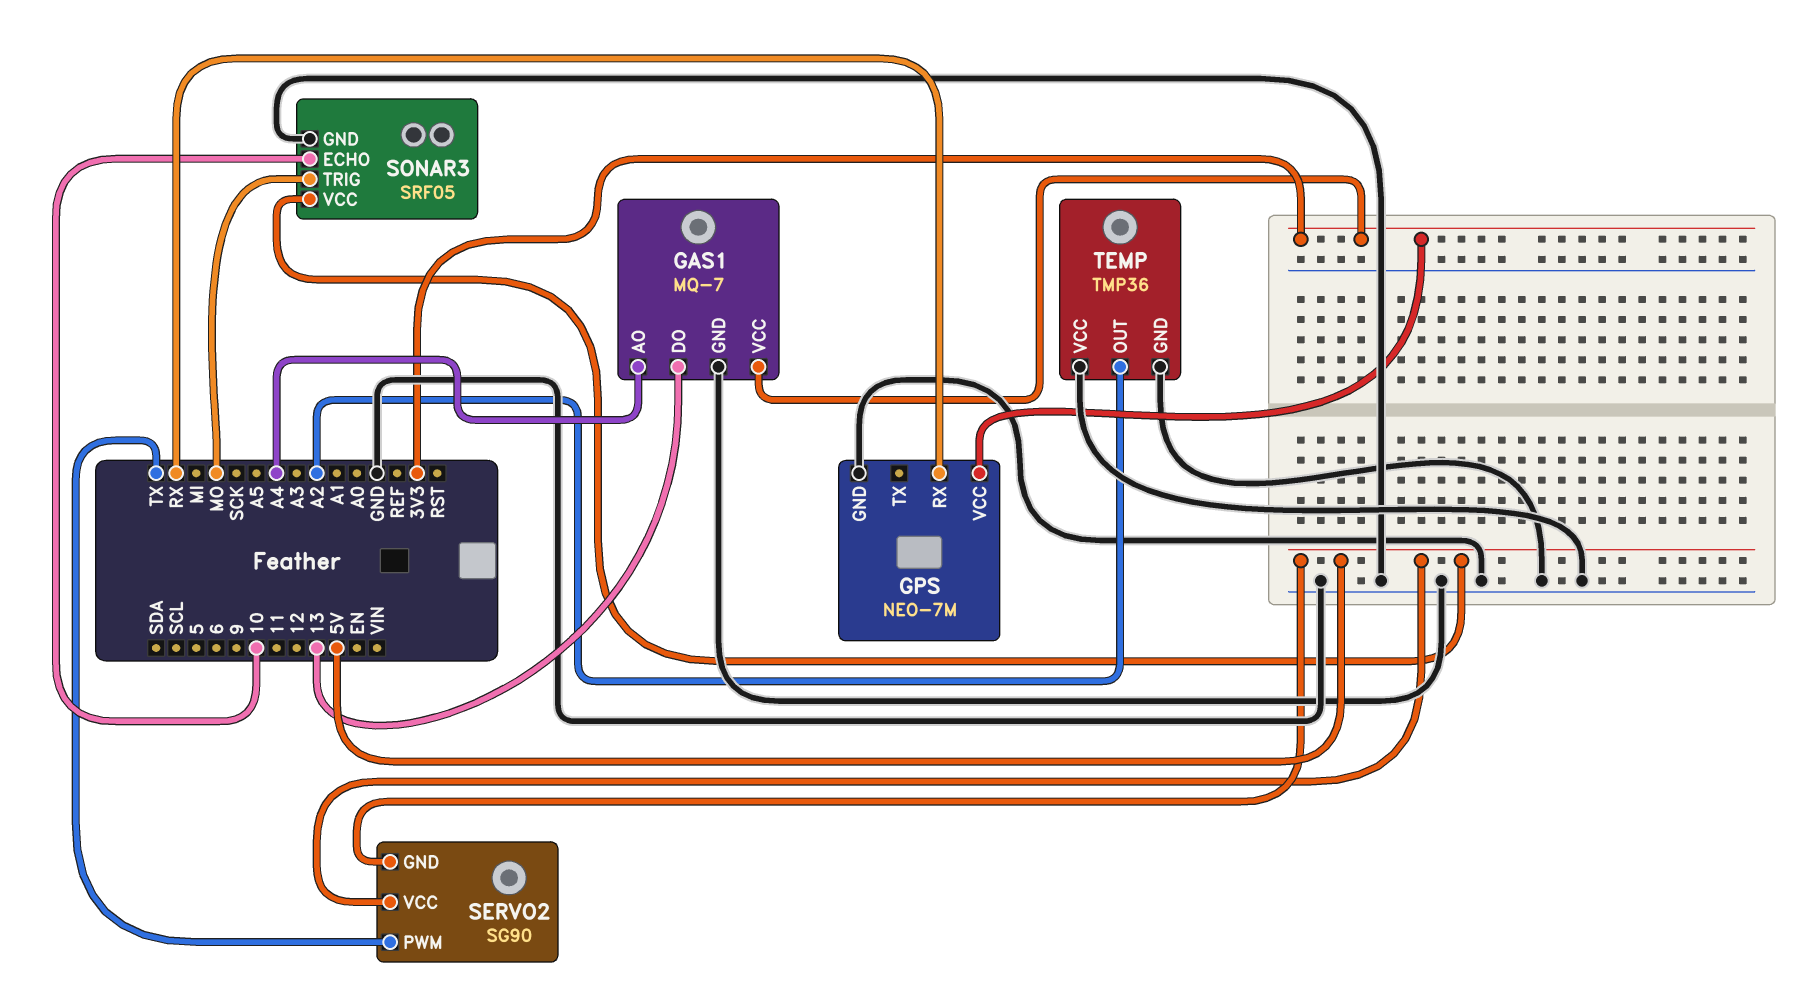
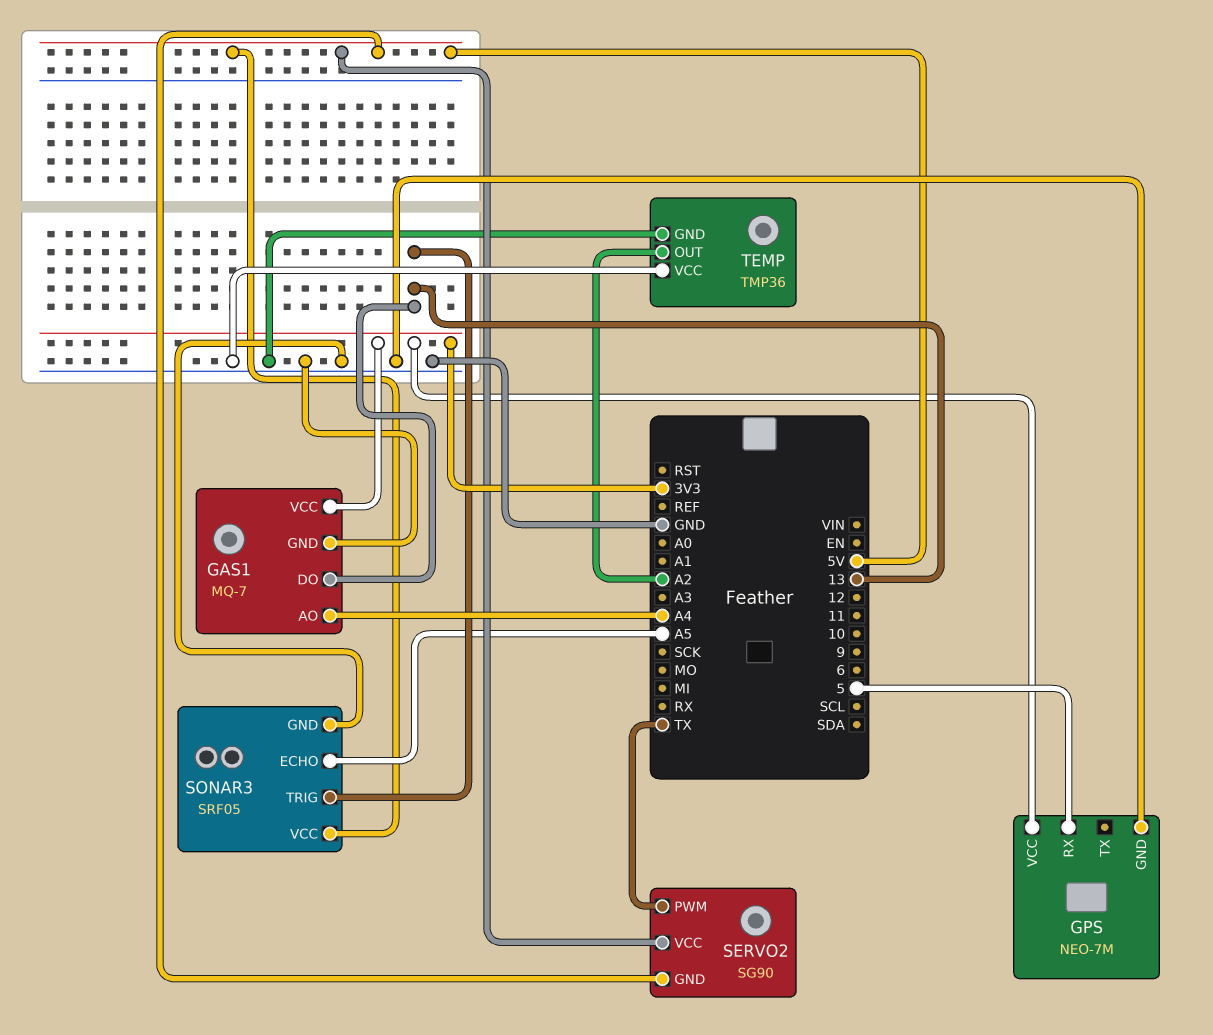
GPS pin RX: RX -> 5
SONAR3 pin ECHO: 10 -> A5
SONAR3 pin TRIG: MO -> 13

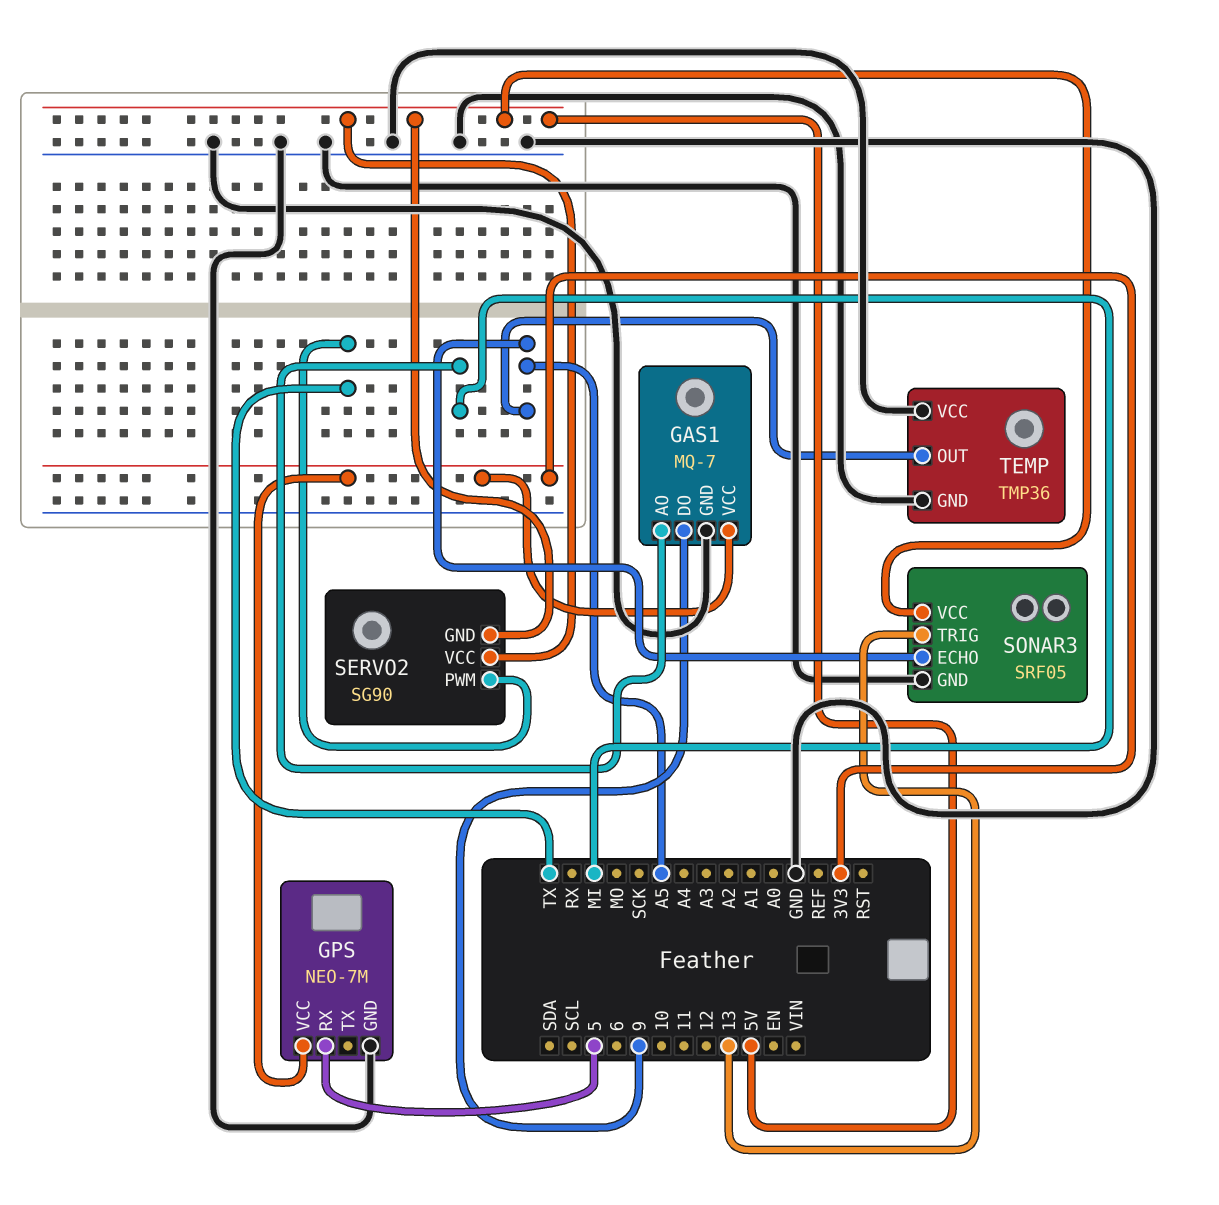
GAS1 pin AO: A4 -> MI
GAS1 pin DO: 13 -> 9
TEMP pin OUT: A2 -> A5

